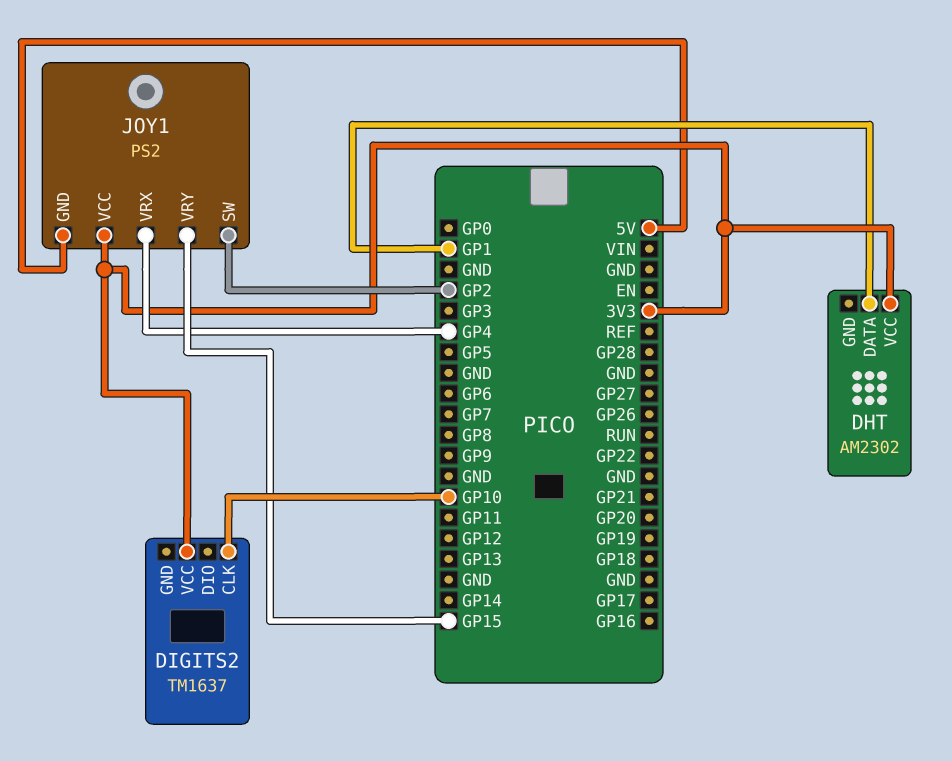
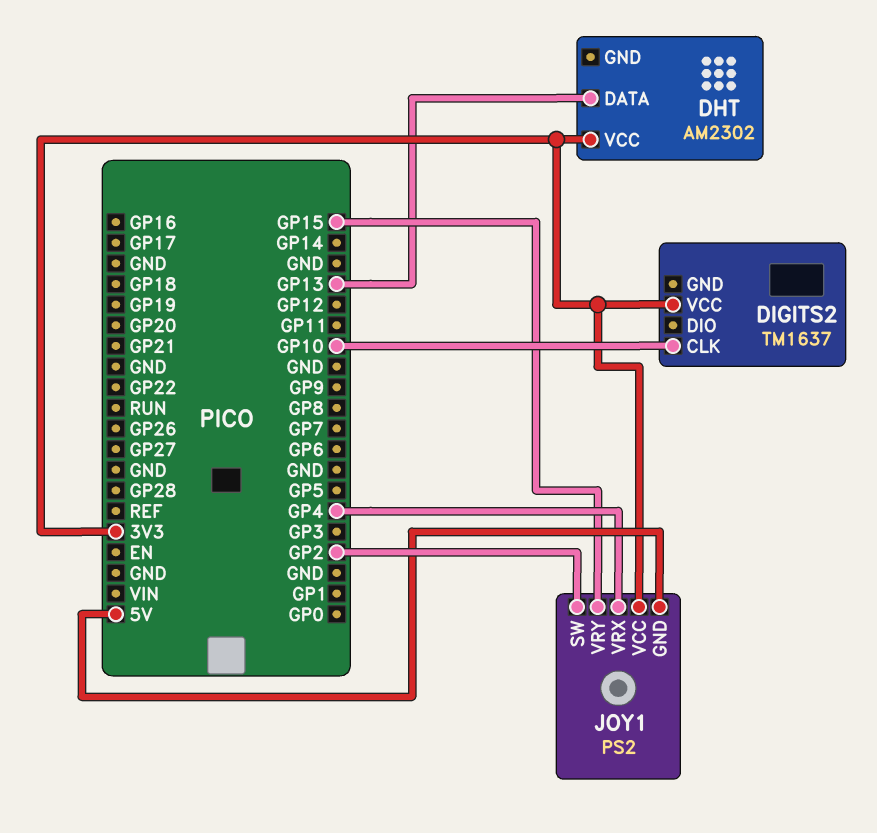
DHT pin DATA: GP1 -> GP13

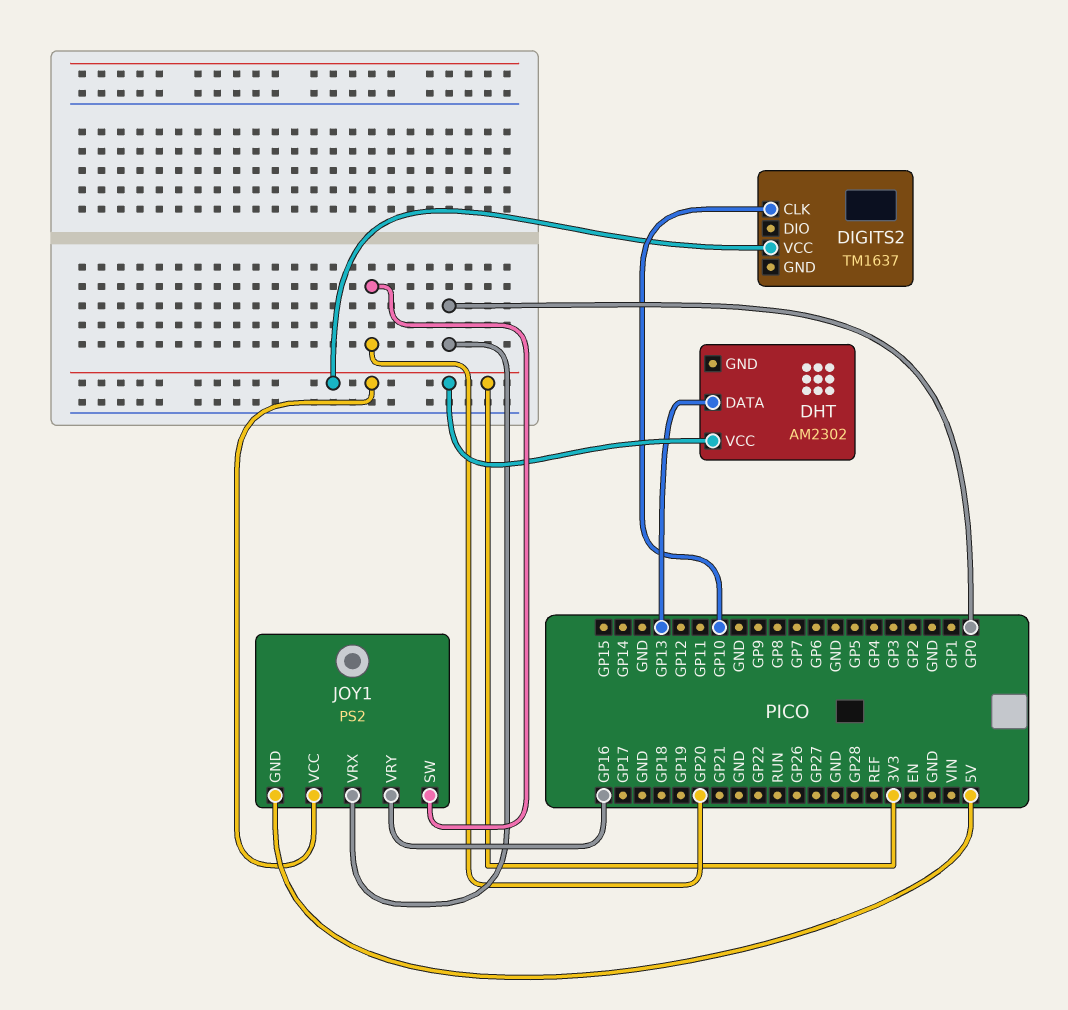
JOY1 pin SW: GP2 -> GP20
JOY1 pin VRX: GP4 -> GP0
JOY1 pin VRY: GP15 -> GP16

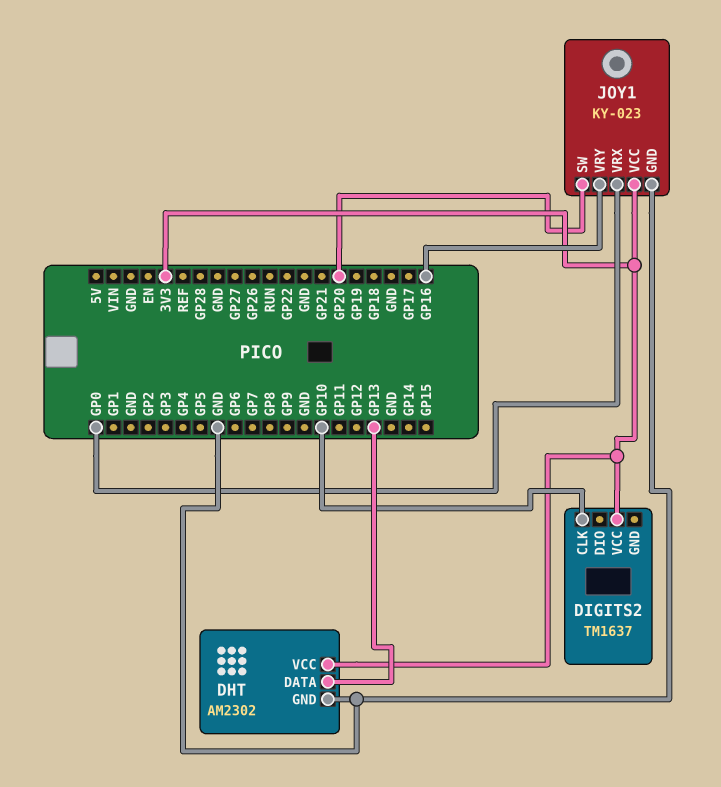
DHT pin GND: none -> GND
JOY1: PS2 -> KY-023
JOY1 pin GND: 5V -> GND

